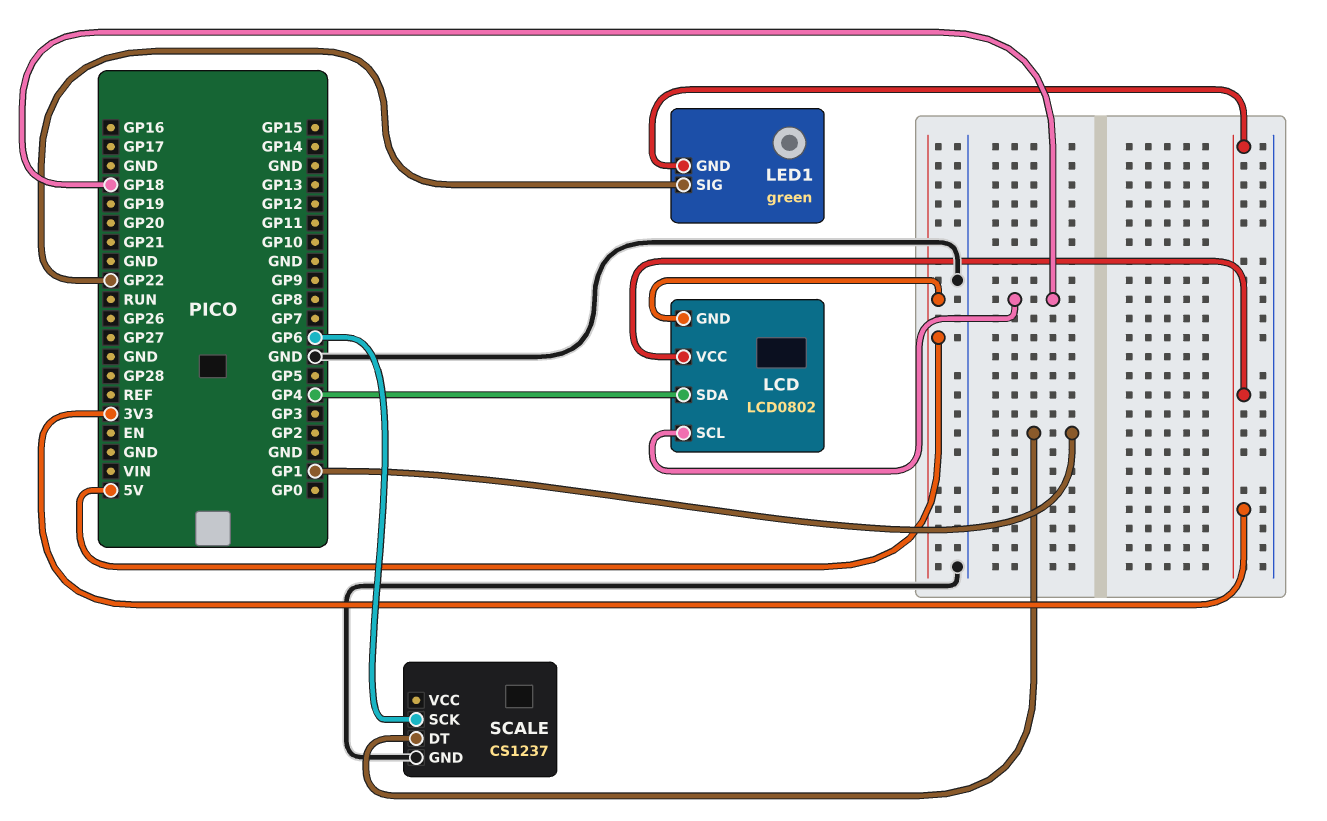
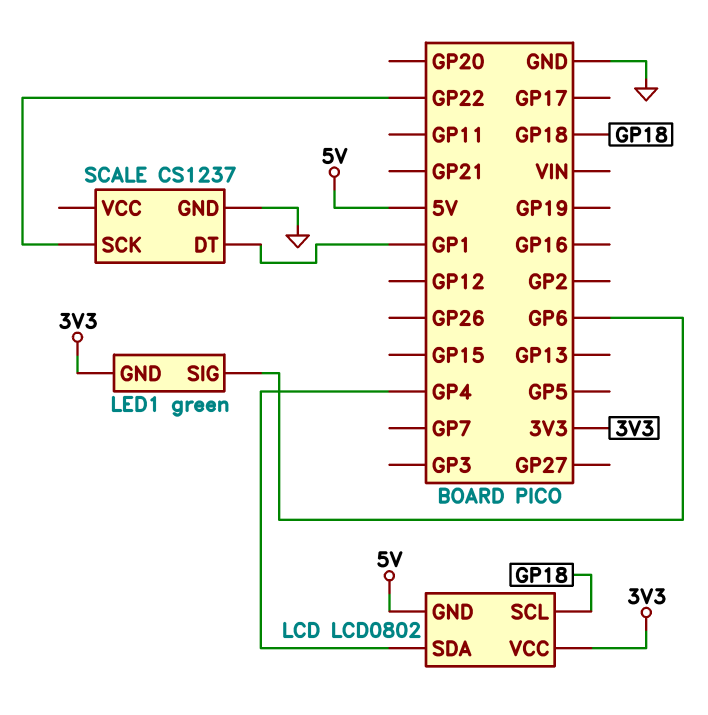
LED1 pin SIG: GP22 -> GP6
SCALE pin SCK: GP6 -> GP22

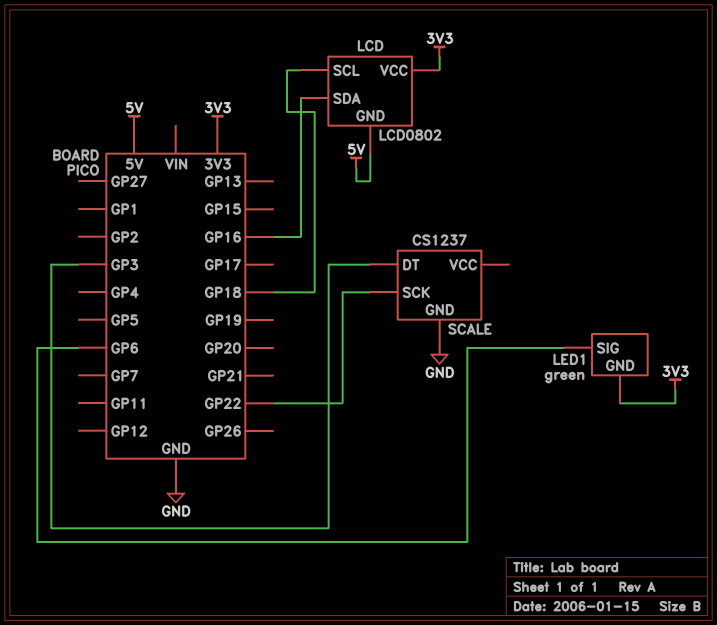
LCD pin SDA: GP4 -> GP16
SCALE pin DT: GP1 -> GP3

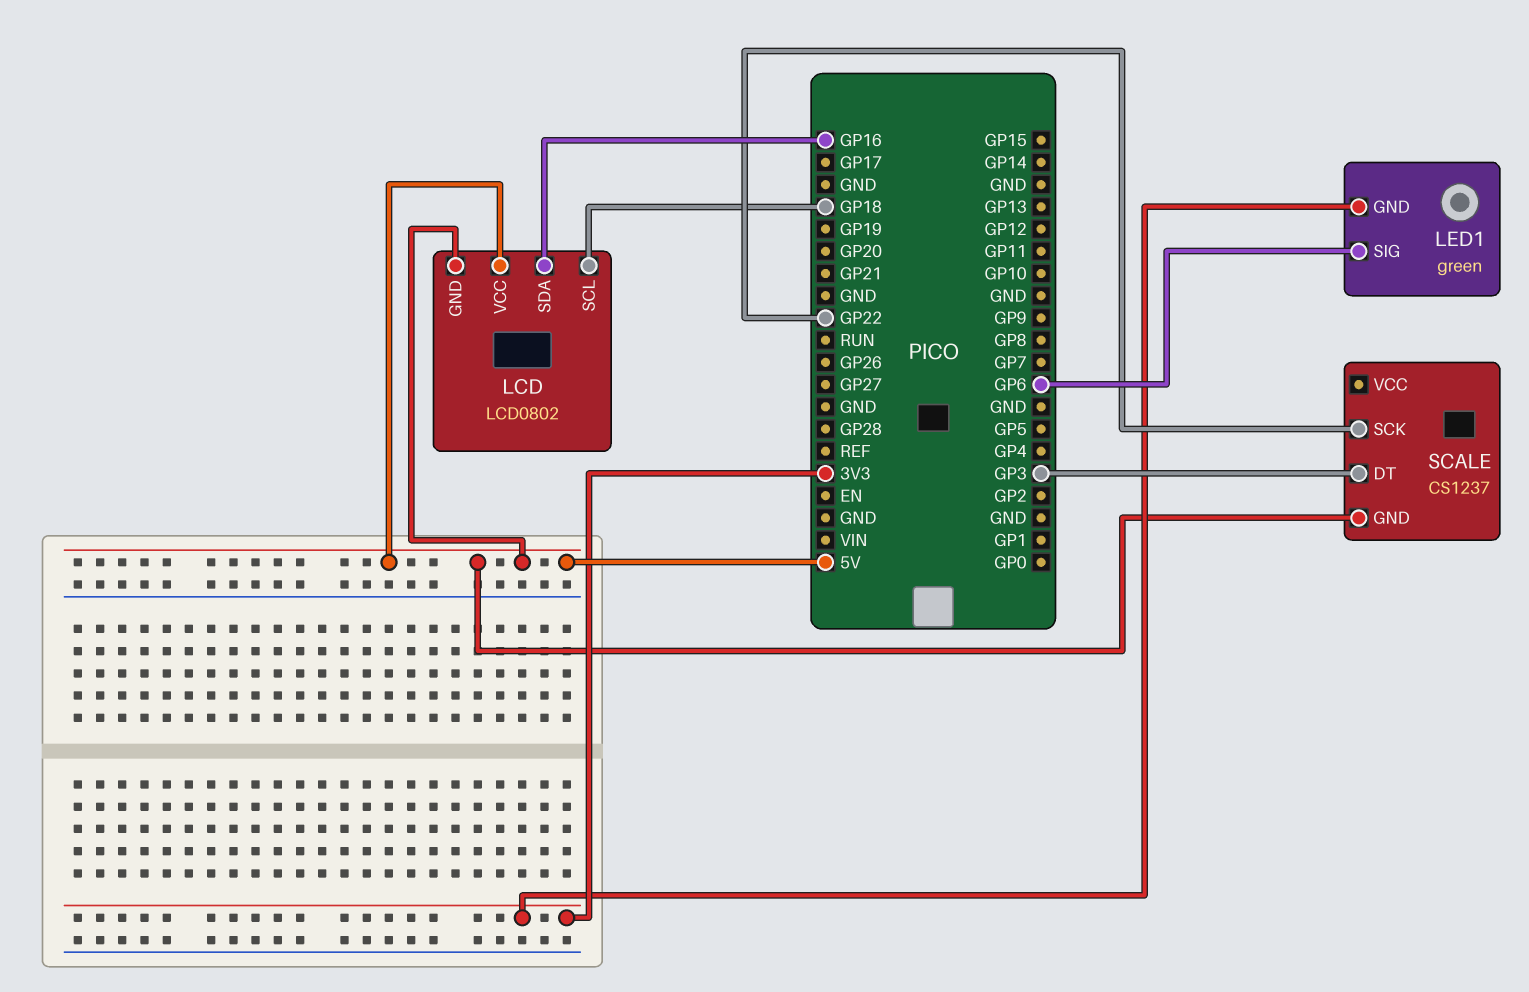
LCD pin VCC: 3V3 -> 5V
SCALE pin GND: GND -> 5V

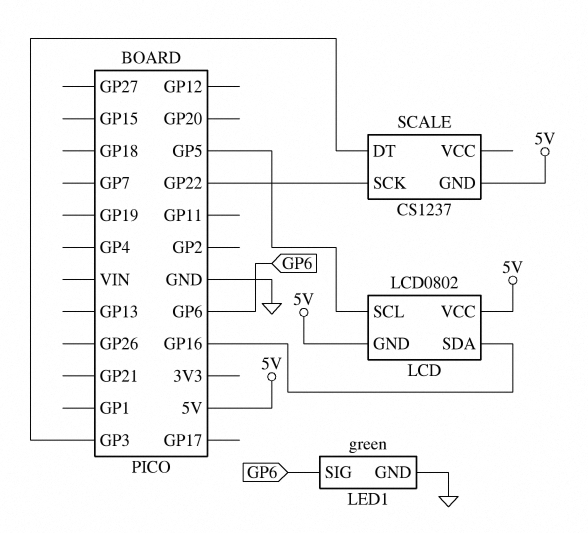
LCD pin SCL: GP18 -> GP5
LED1 pin GND: 3V3 -> GND

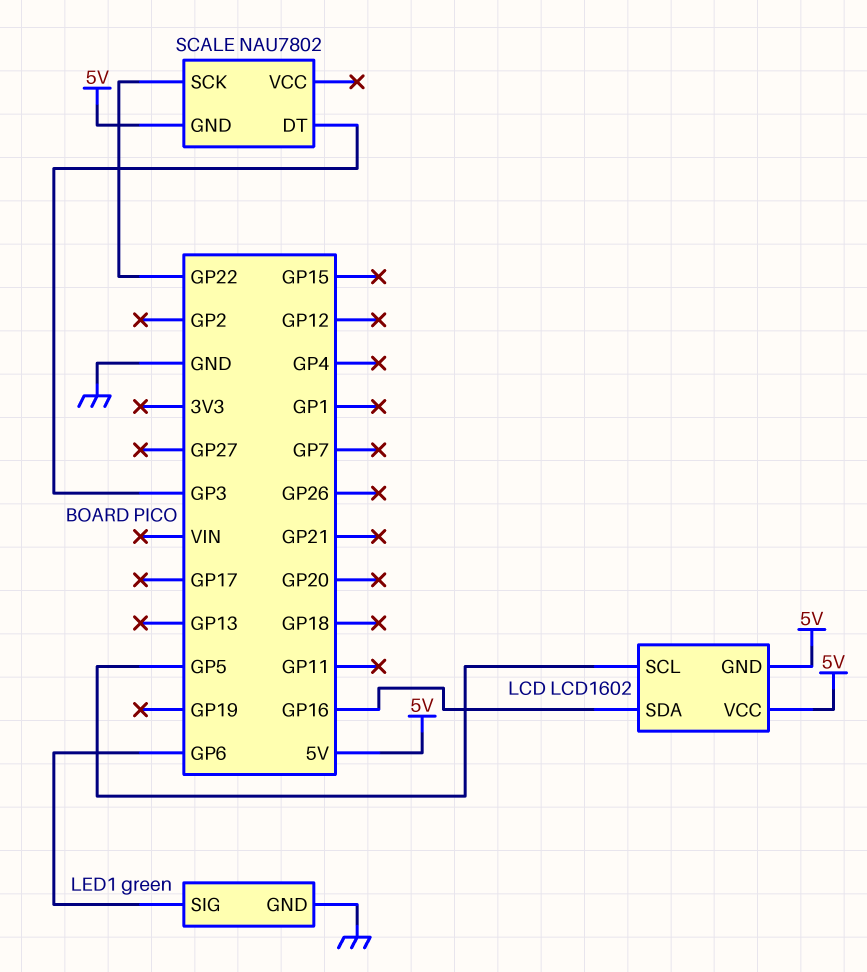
LCD: LCD0802 -> LCD1602
SCALE: CS1237 -> NAU7802

